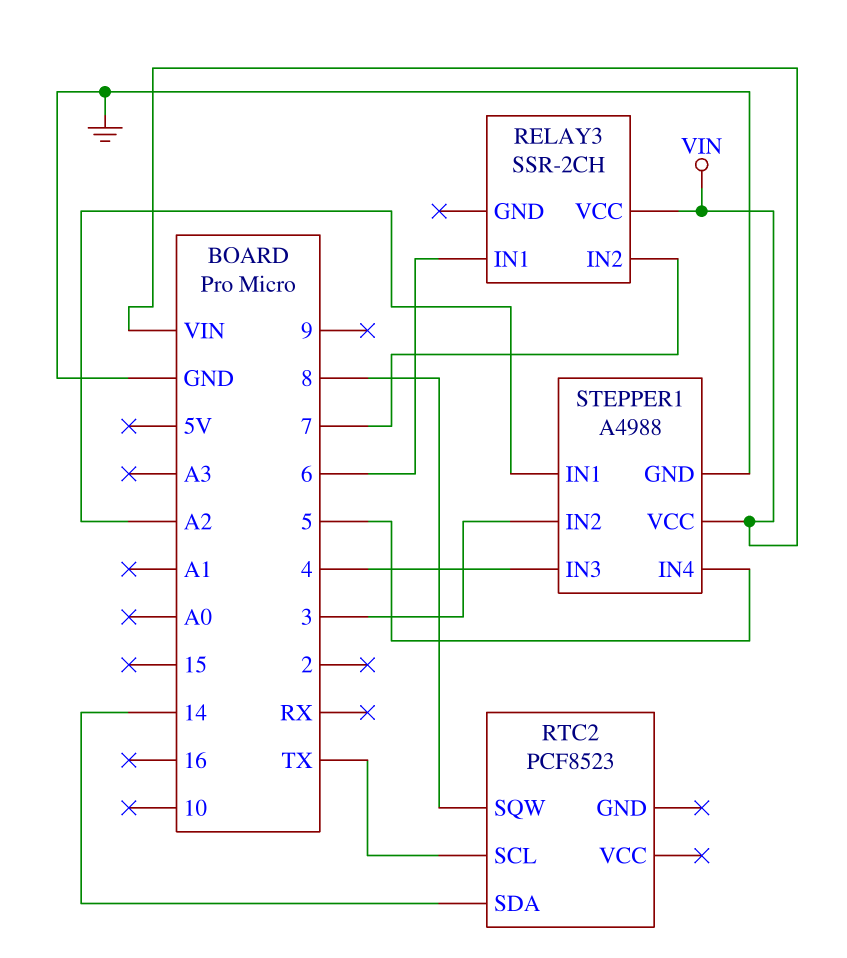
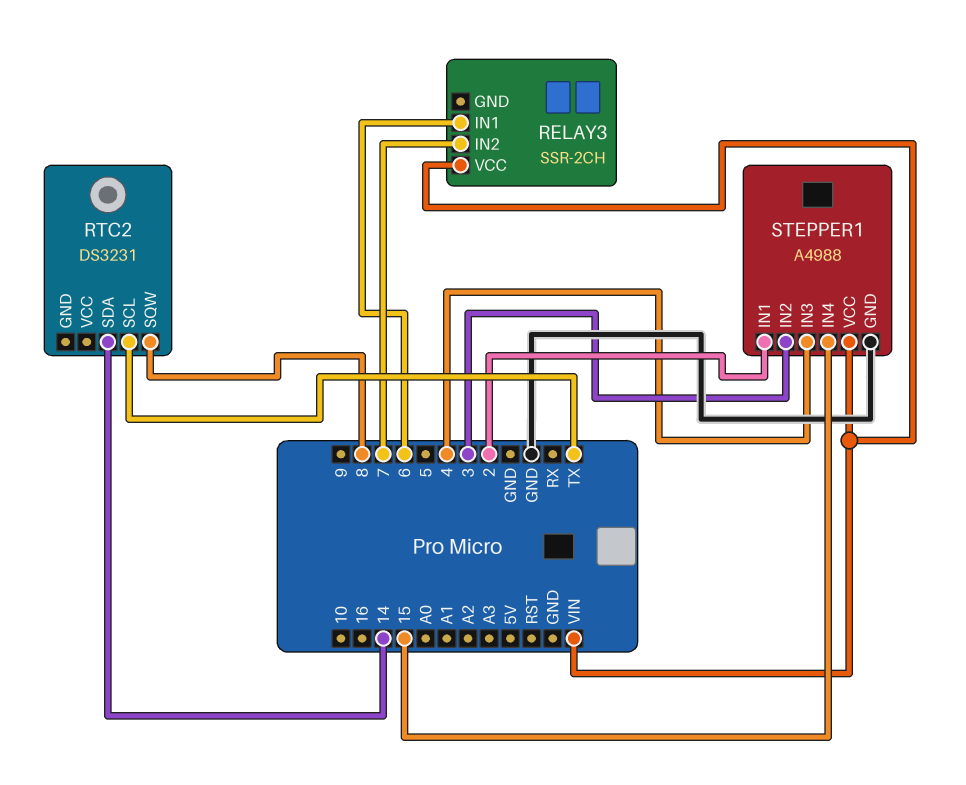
RTC2: PCF8523 -> DS3231
STEPPER1 pin IN1: A2 -> 2
STEPPER1 pin IN4: 5 -> 15

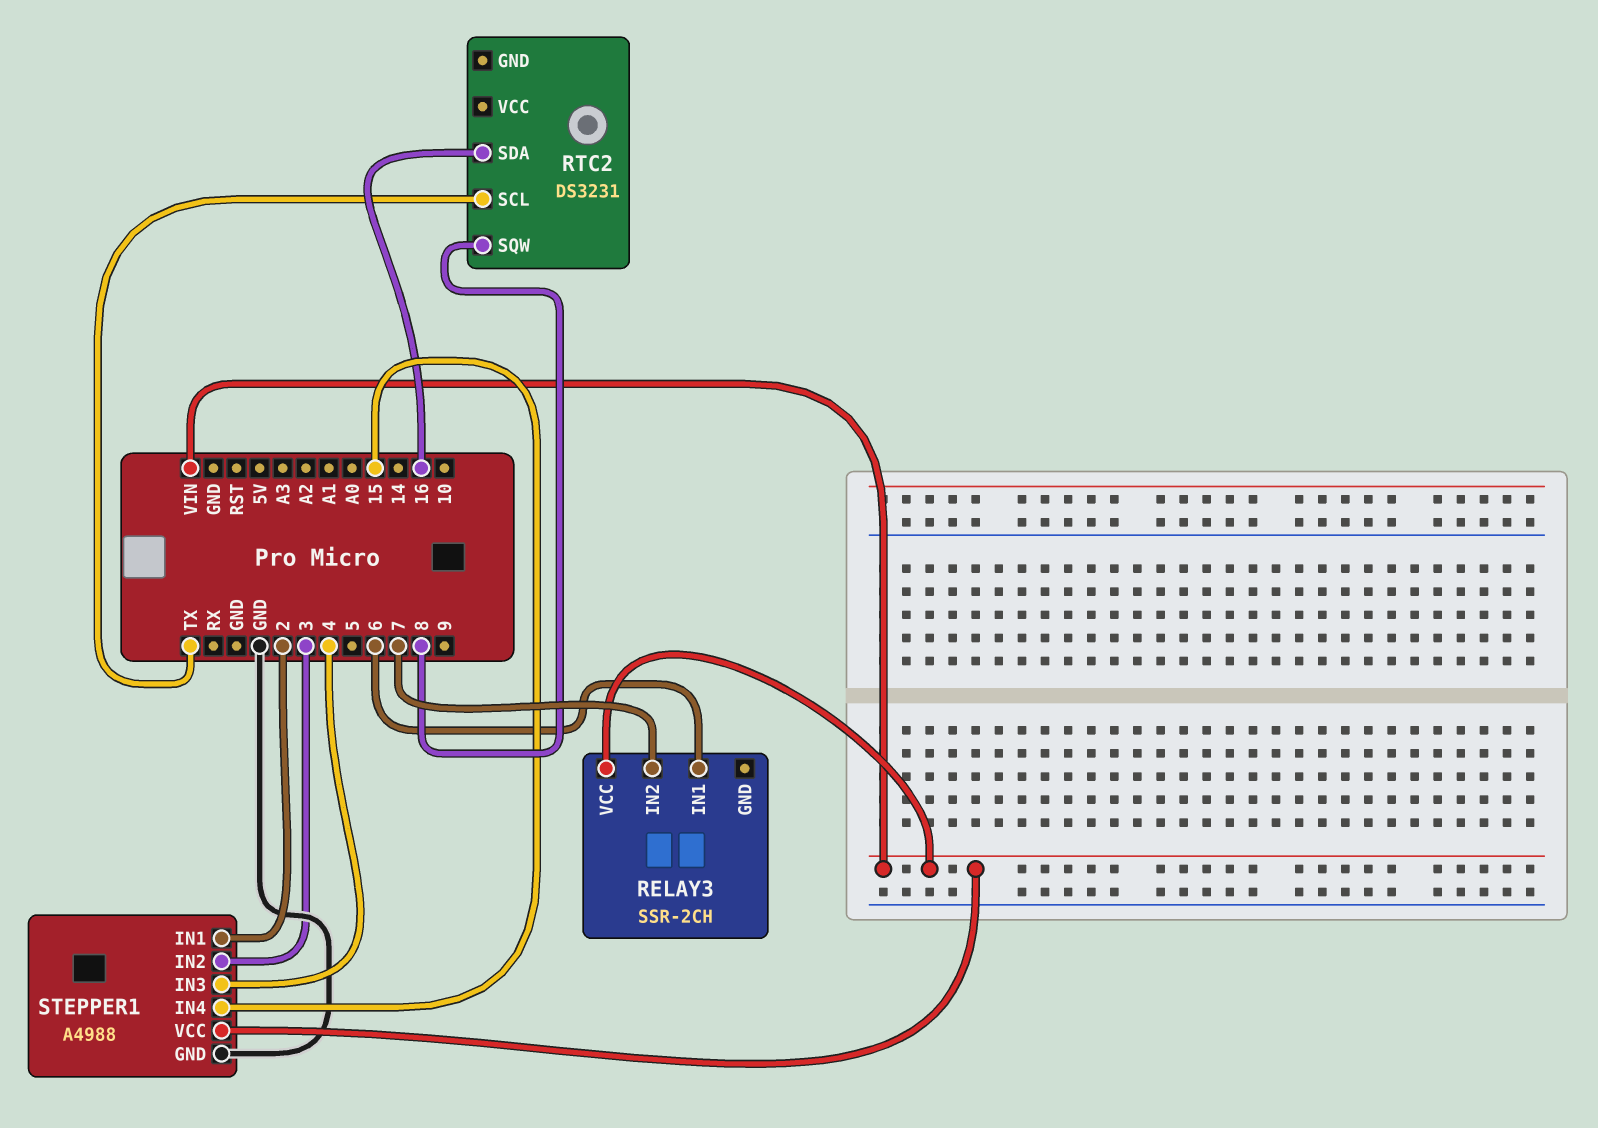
RTC2 pin SDA: 14 -> 16

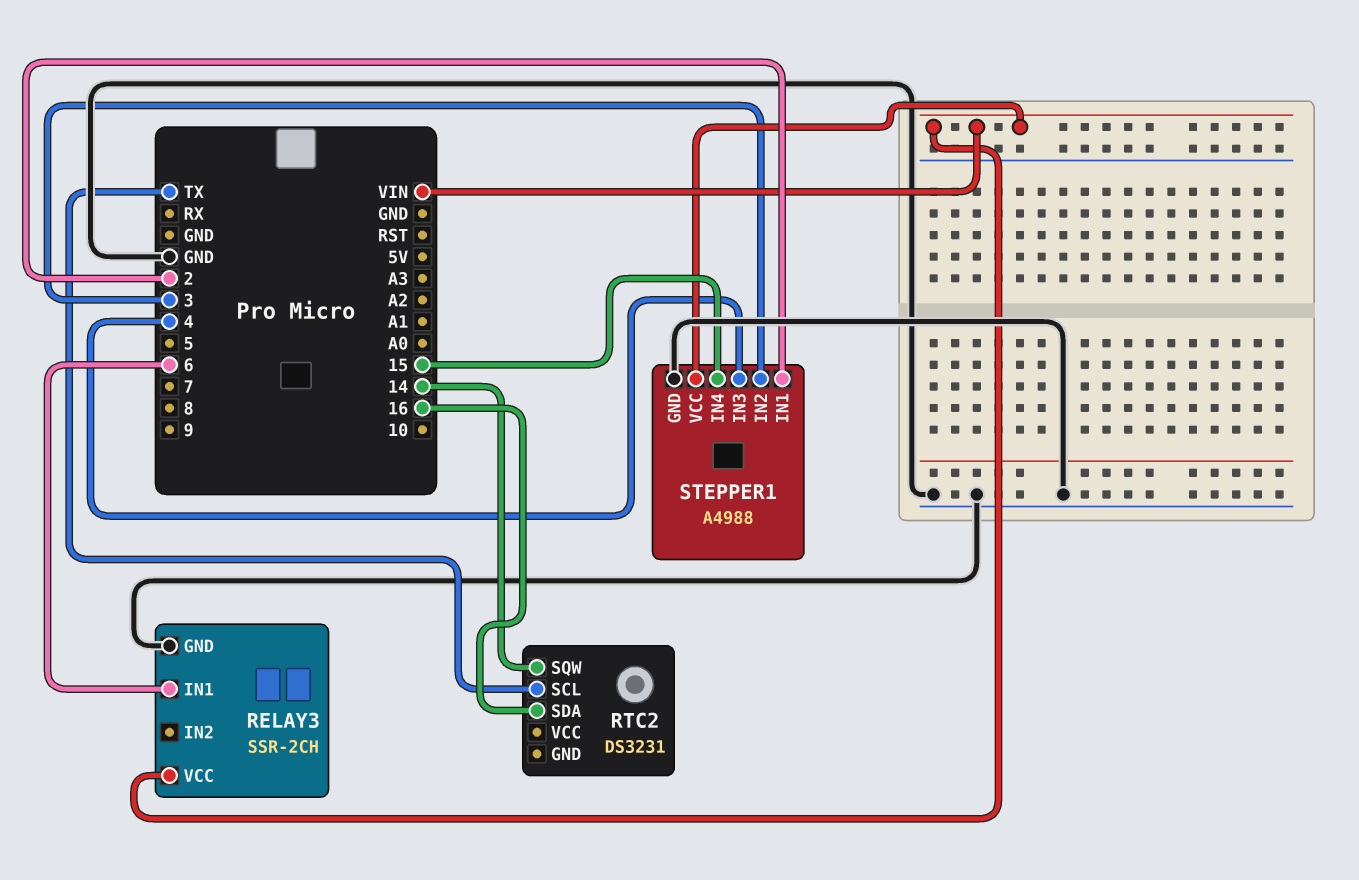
RELAY3 pin GND: none -> GND
RELAY3 pin IN2: 7 -> none
RTC2 pin SQW: 8 -> 14

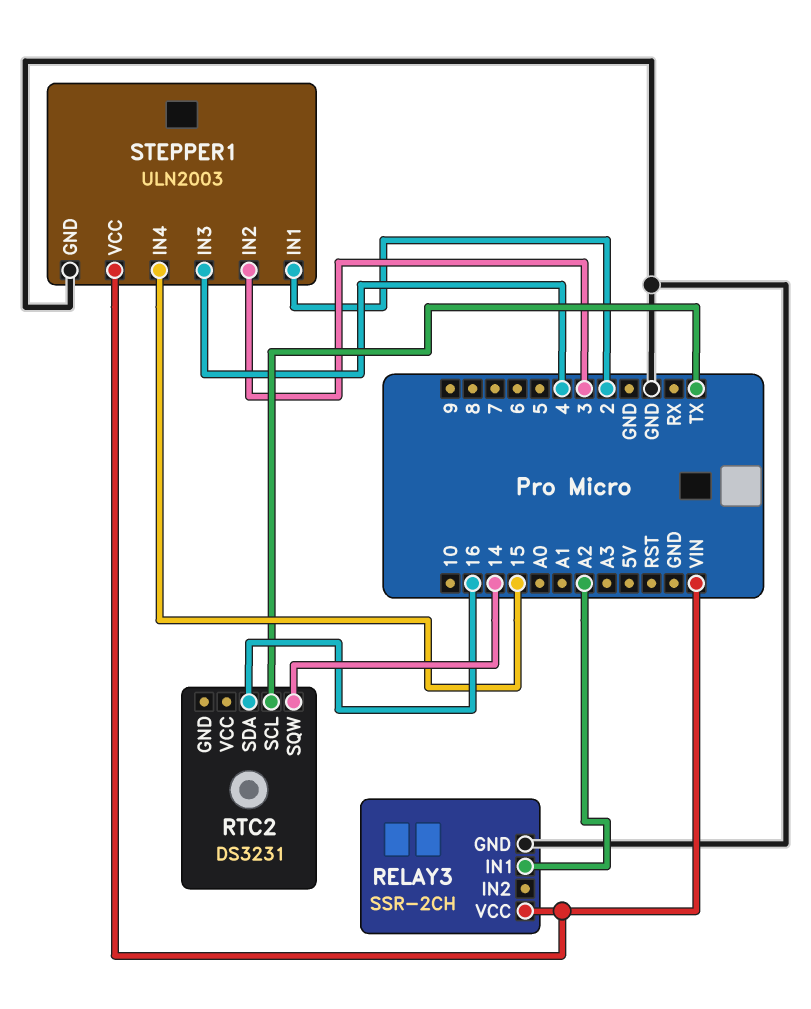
RELAY3 pin IN1: 6 -> A2
STEPPER1: A4988 -> ULN2003

